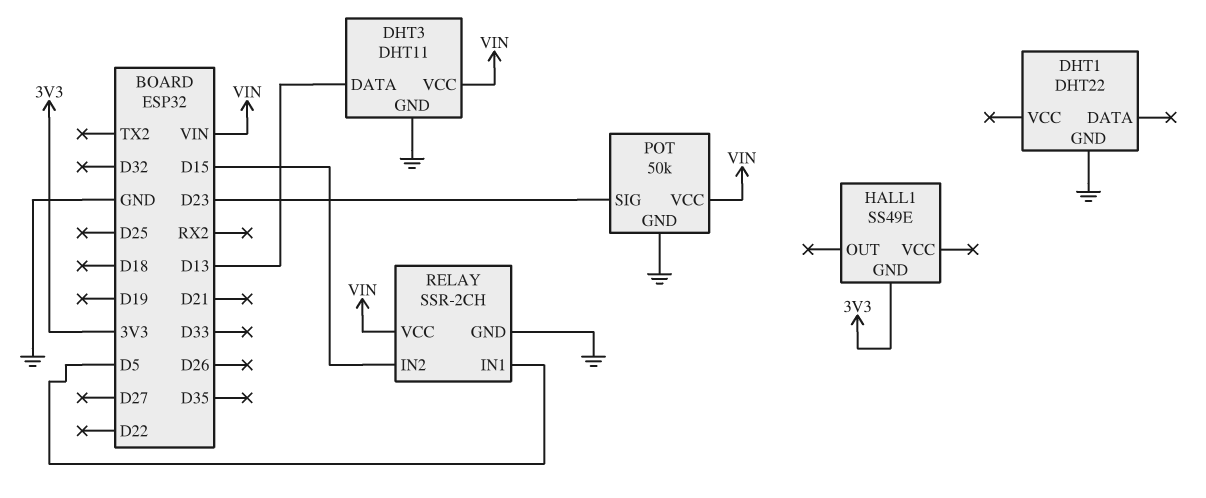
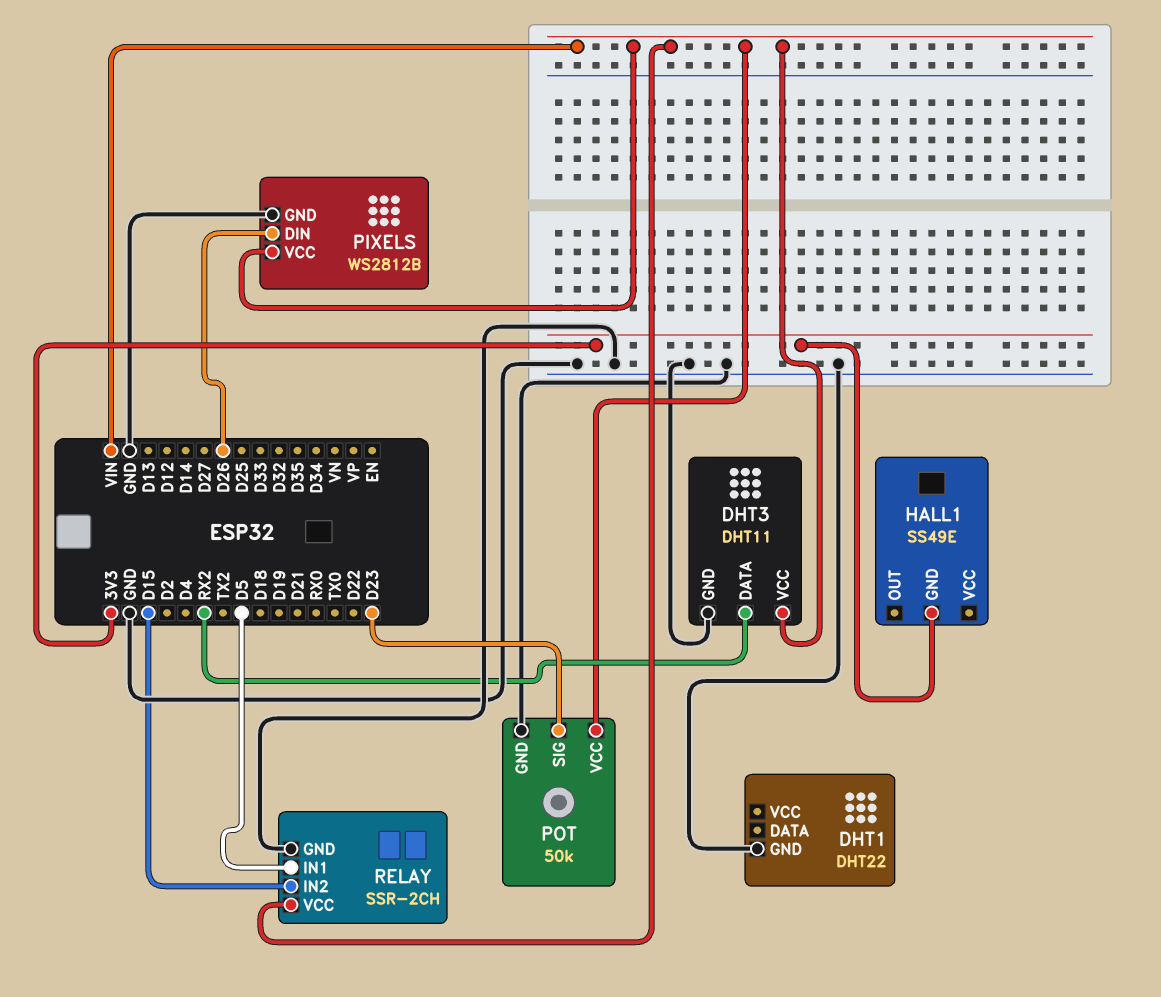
DHT3 pin DATA: D13 -> RX2
PIXELS: none -> WS2812B
PIXELS pin DIN: none -> D26
PIXELS pin GND: none -> GND
PIXELS pin VCC: none -> VIN

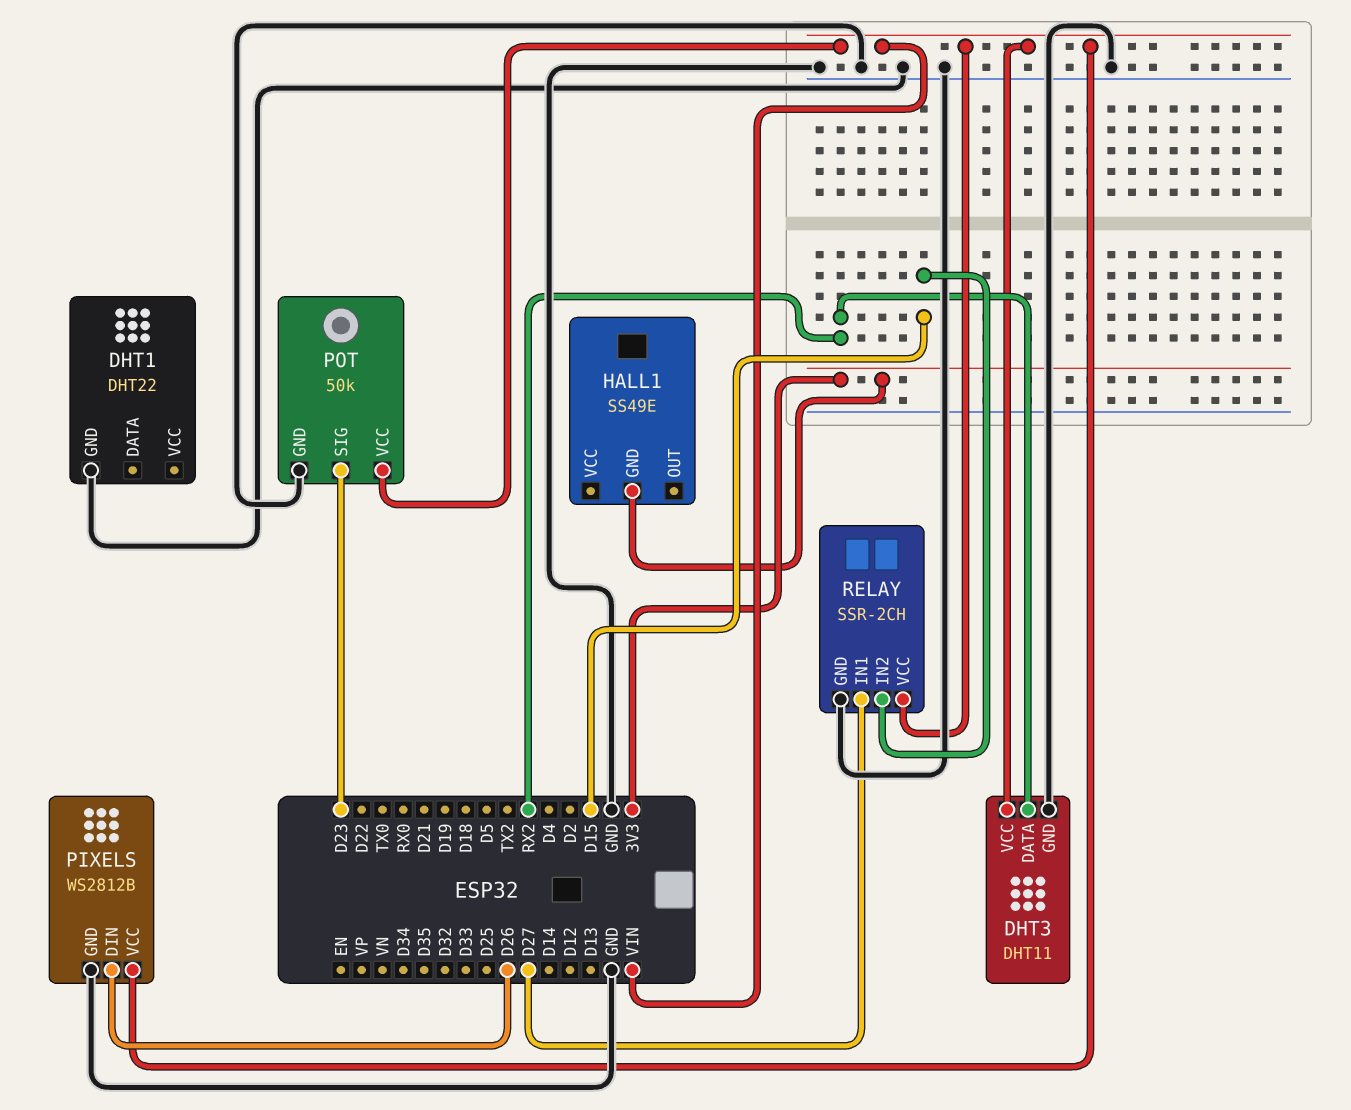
RELAY pin IN1: D5 -> D27

